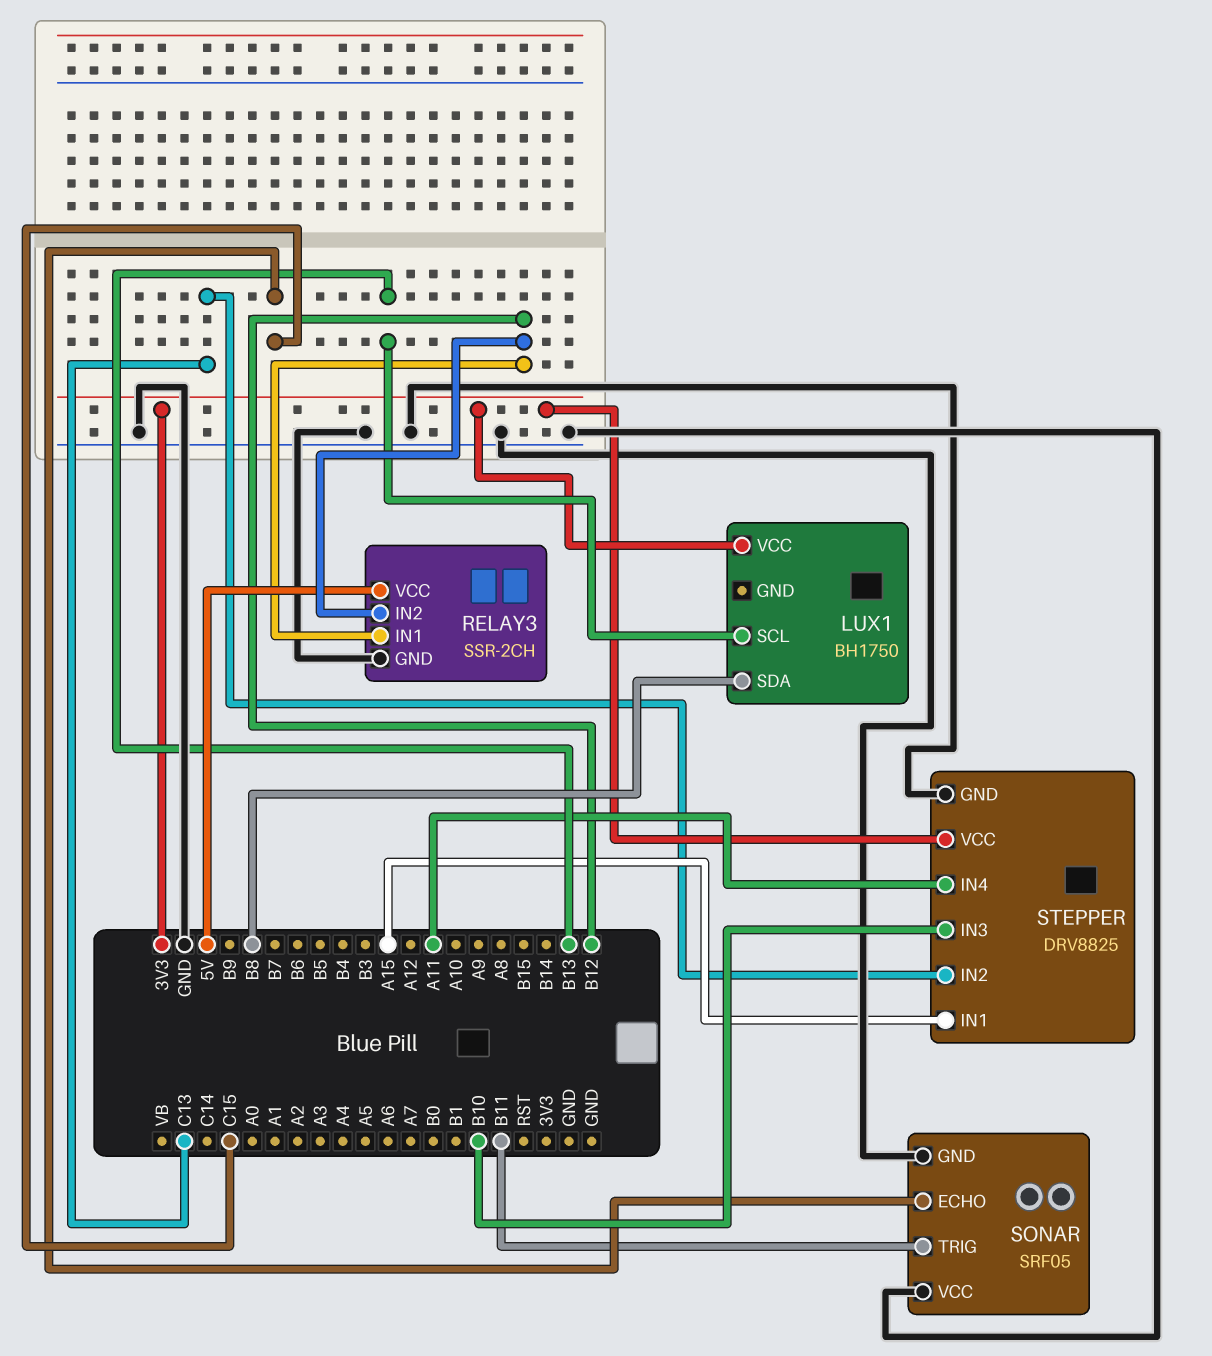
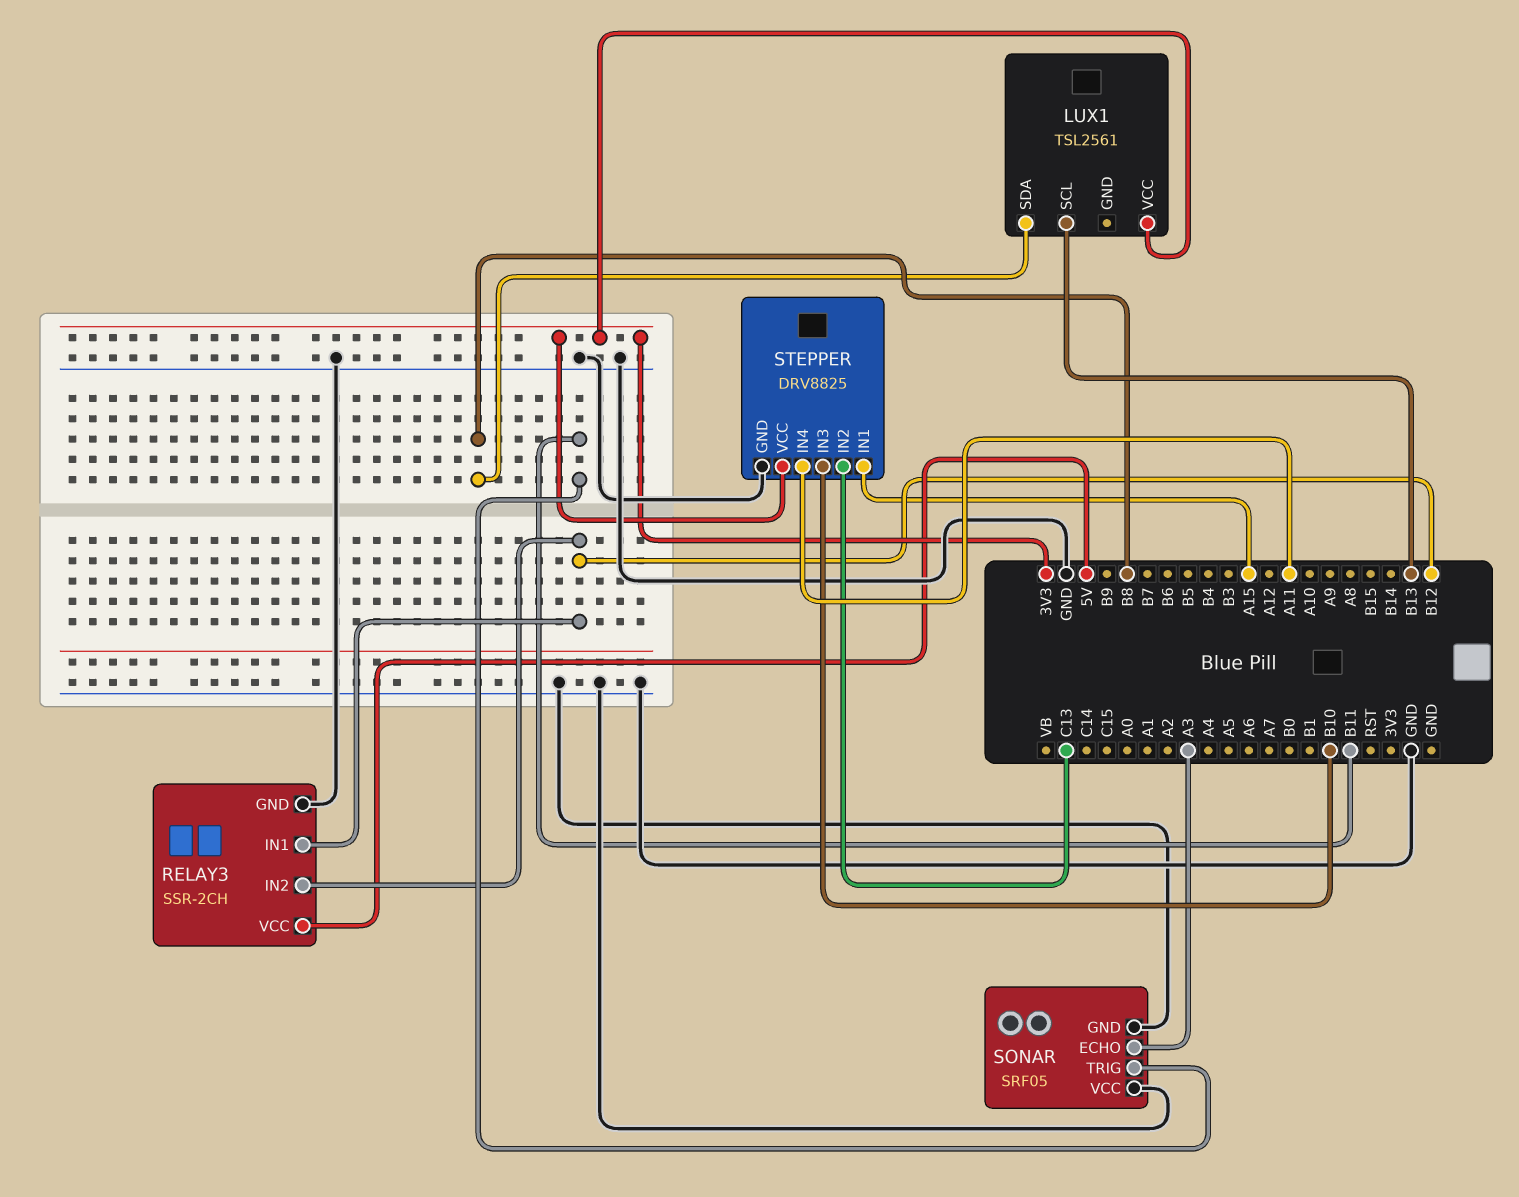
LUX1: BH1750 -> TSL2561
SONAR pin ECHO: C15 -> A3

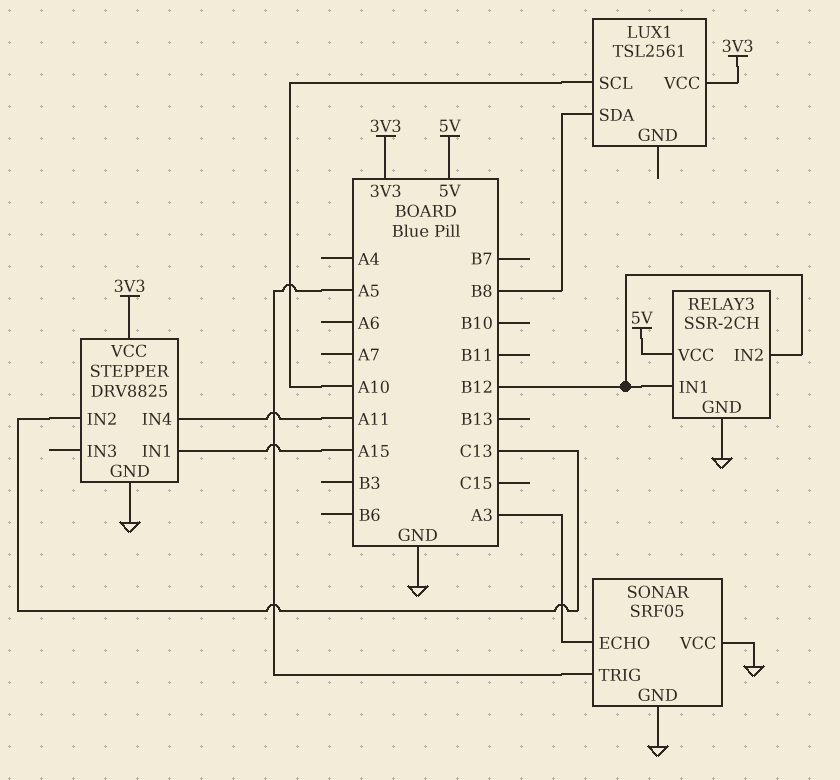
LUX1 pin SCL: B13 -> A10
SONAR pin TRIG: B11 -> A5
STEPPER pin IN3: B10 -> none

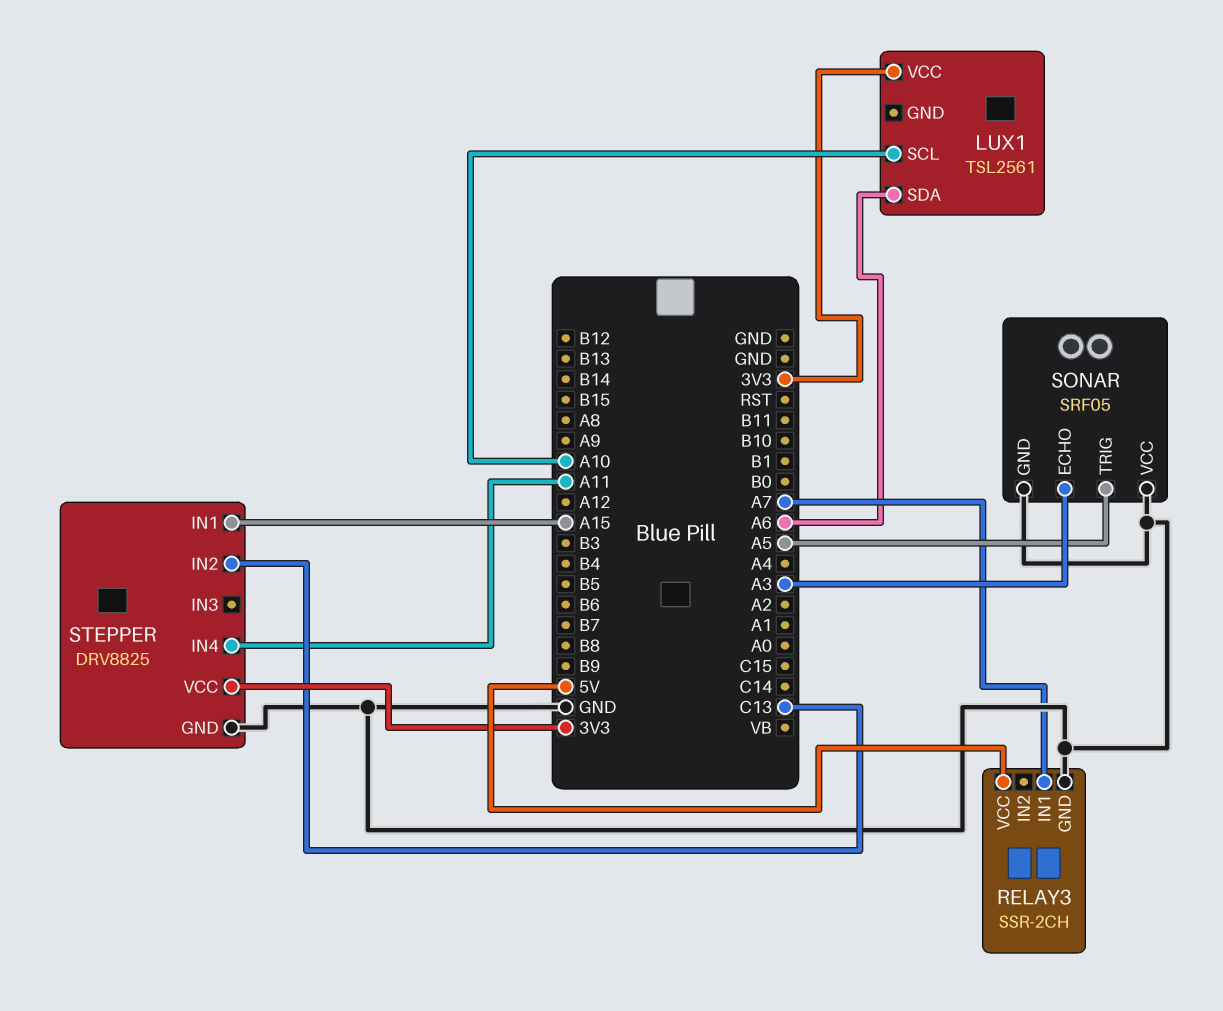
LUX1 pin SDA: B8 -> A6
RELAY3 pin IN1: B12 -> A7
RELAY3 pin IN2: B12 -> none

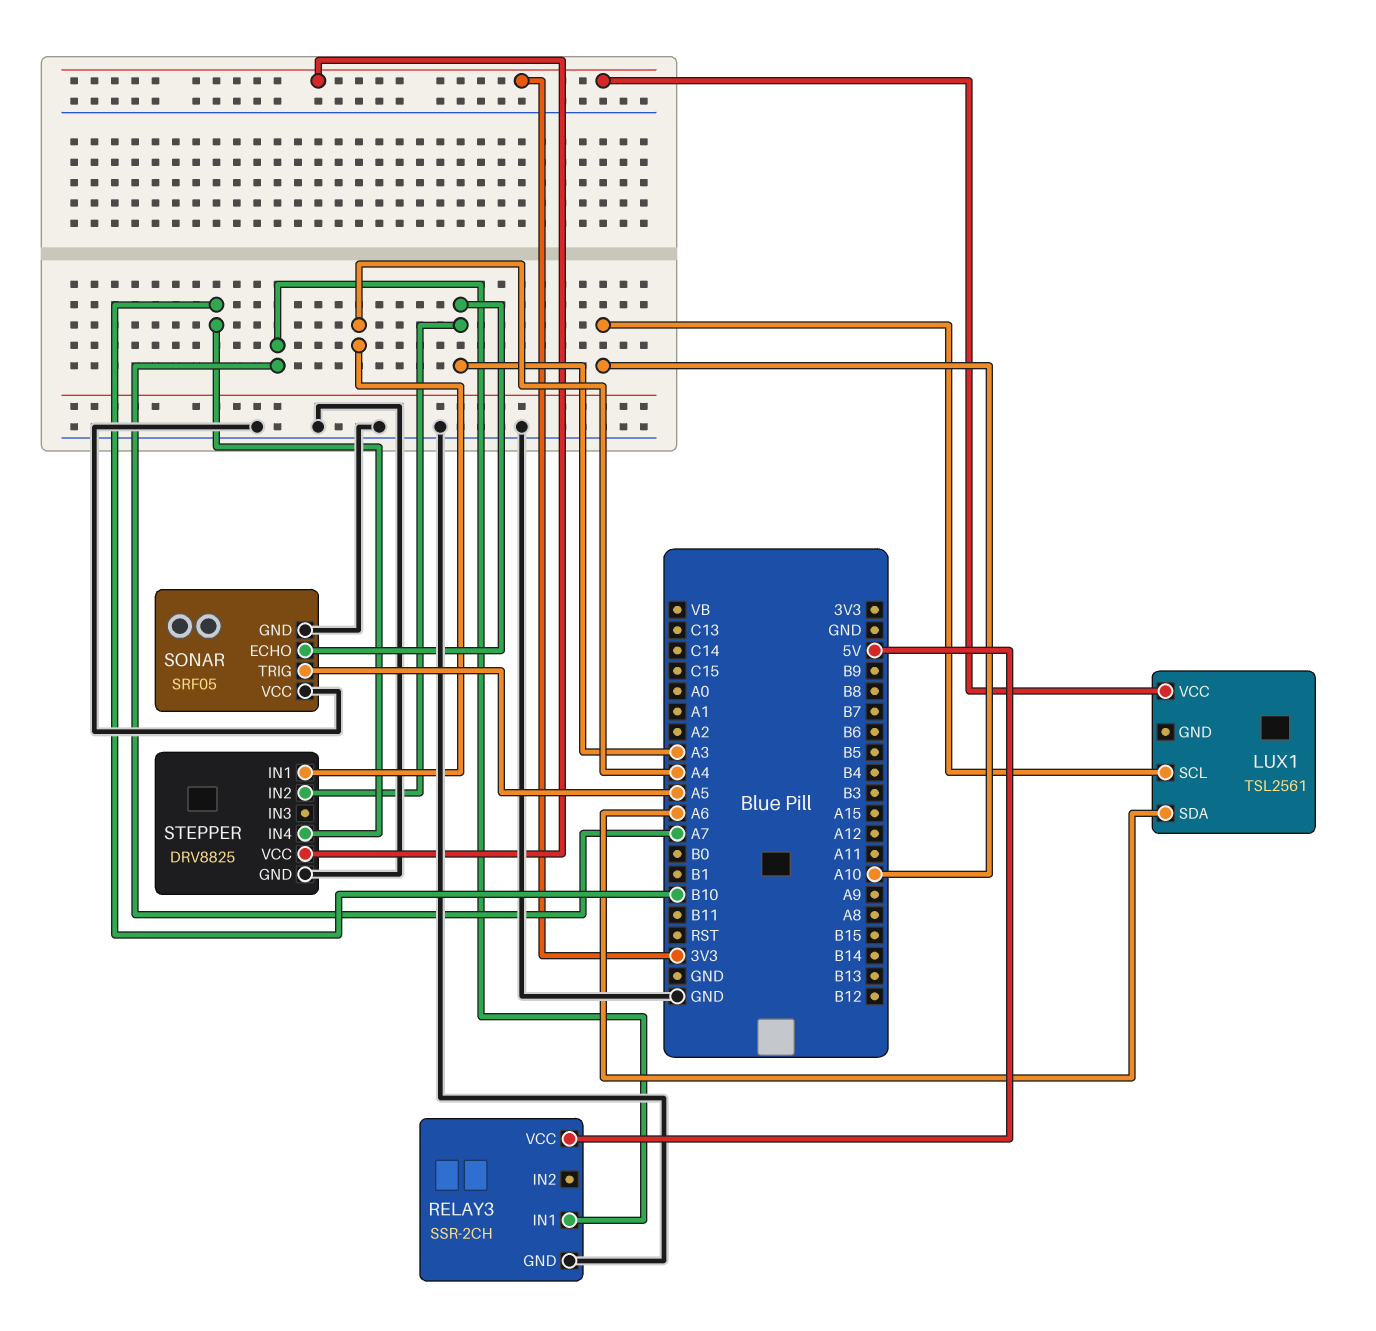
STEPPER pin IN1: A15 -> A4
STEPPER pin IN2: C13 -> A3
STEPPER pin IN4: A11 -> B10

